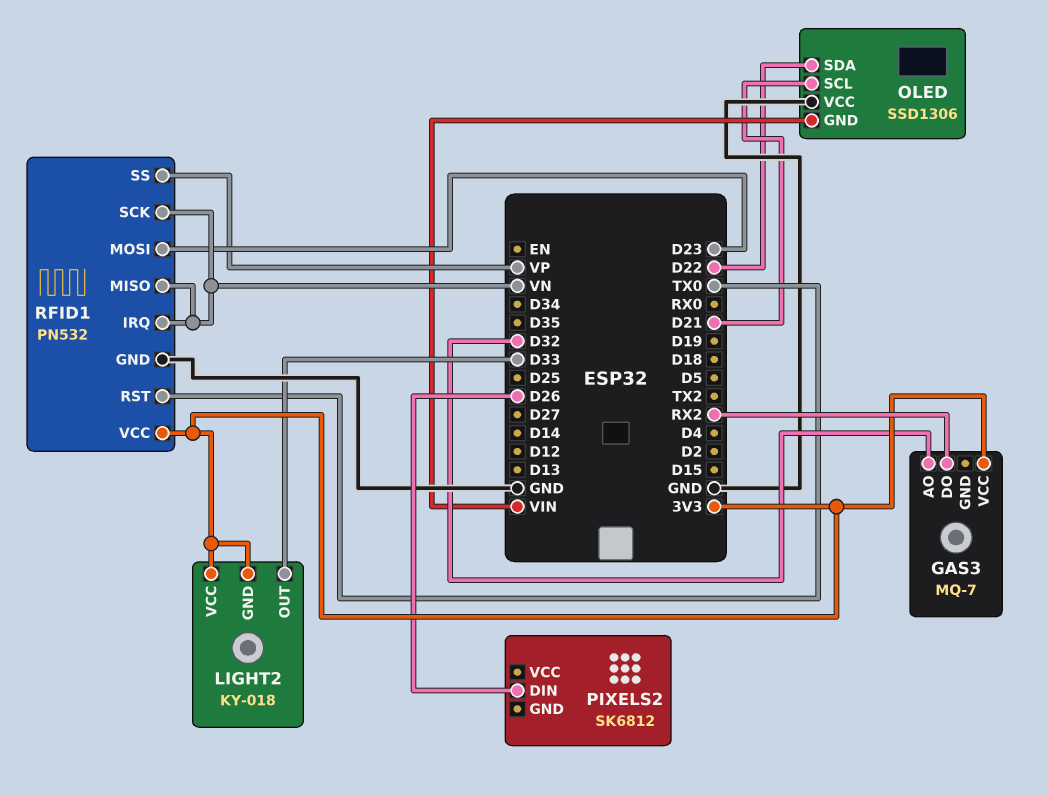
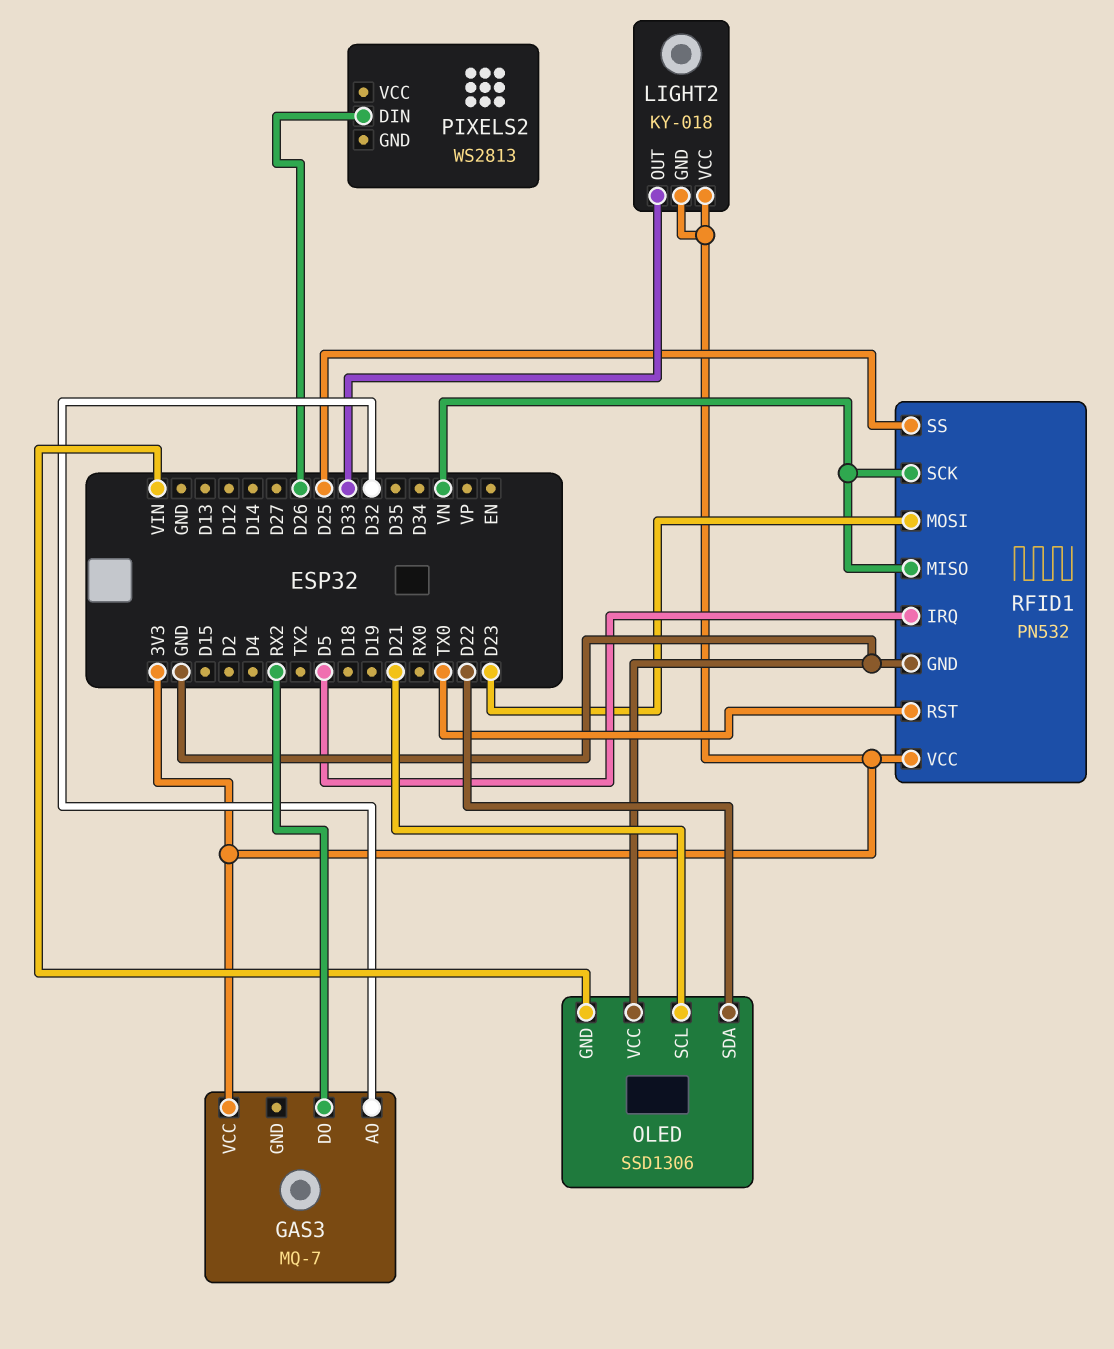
PIXELS2: SK6812 -> WS2813
RFID1 pin IRQ: VN -> D5
RFID1 pin SS: VP -> D25

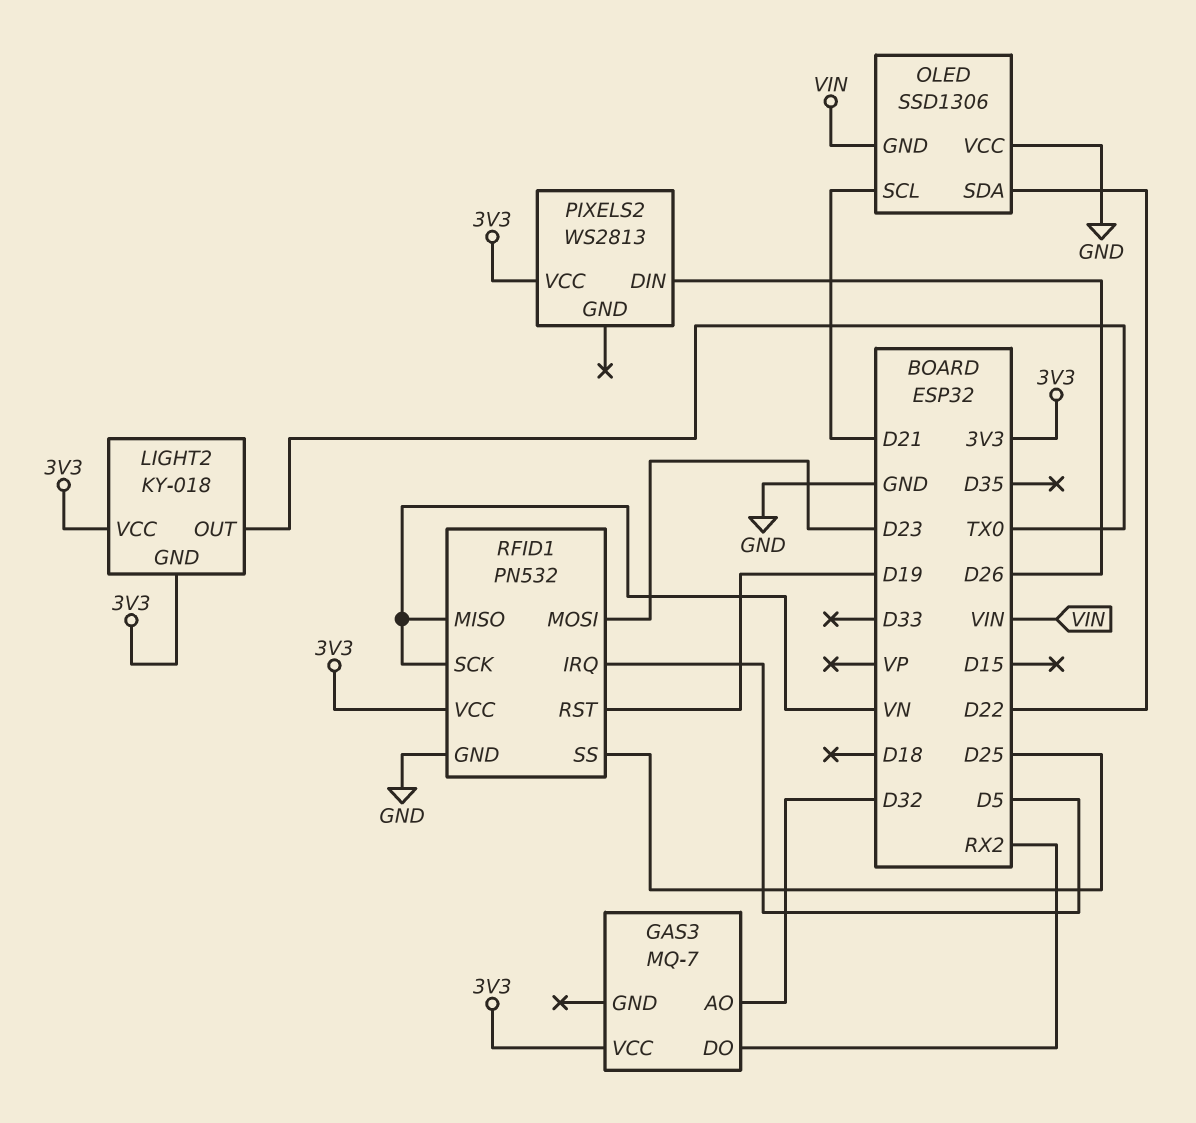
LIGHT2 pin OUT: D33 -> TX0
PIXELS2 pin VCC: none -> 3V3
RFID1 pin RST: TX0 -> D19

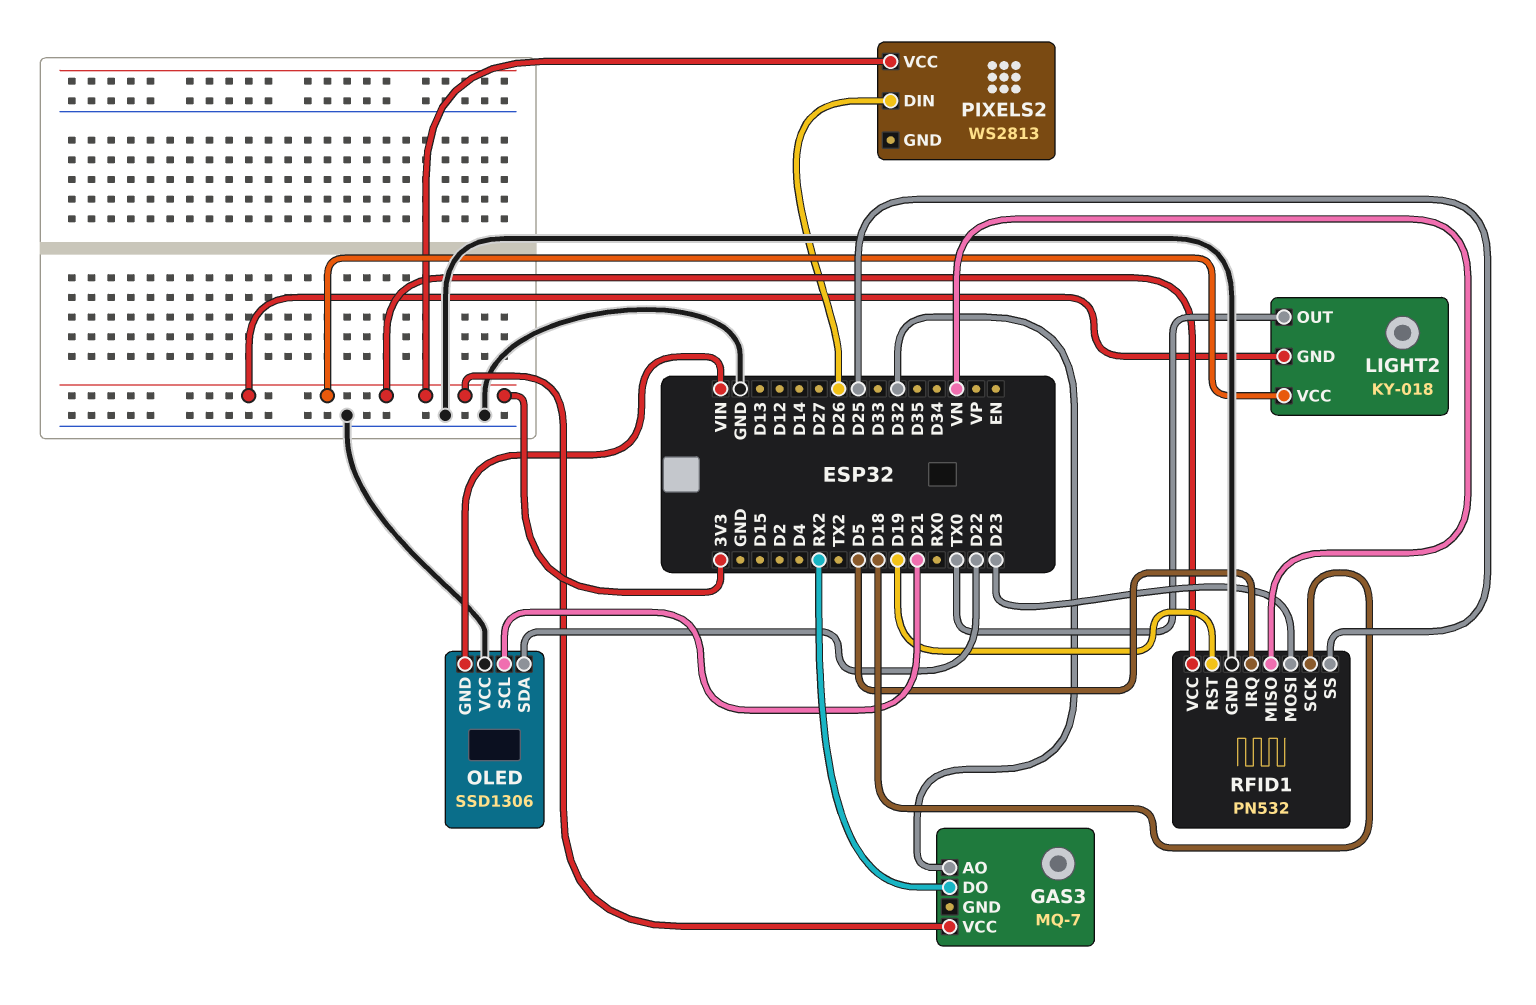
RFID1 pin SCK: VN -> D18

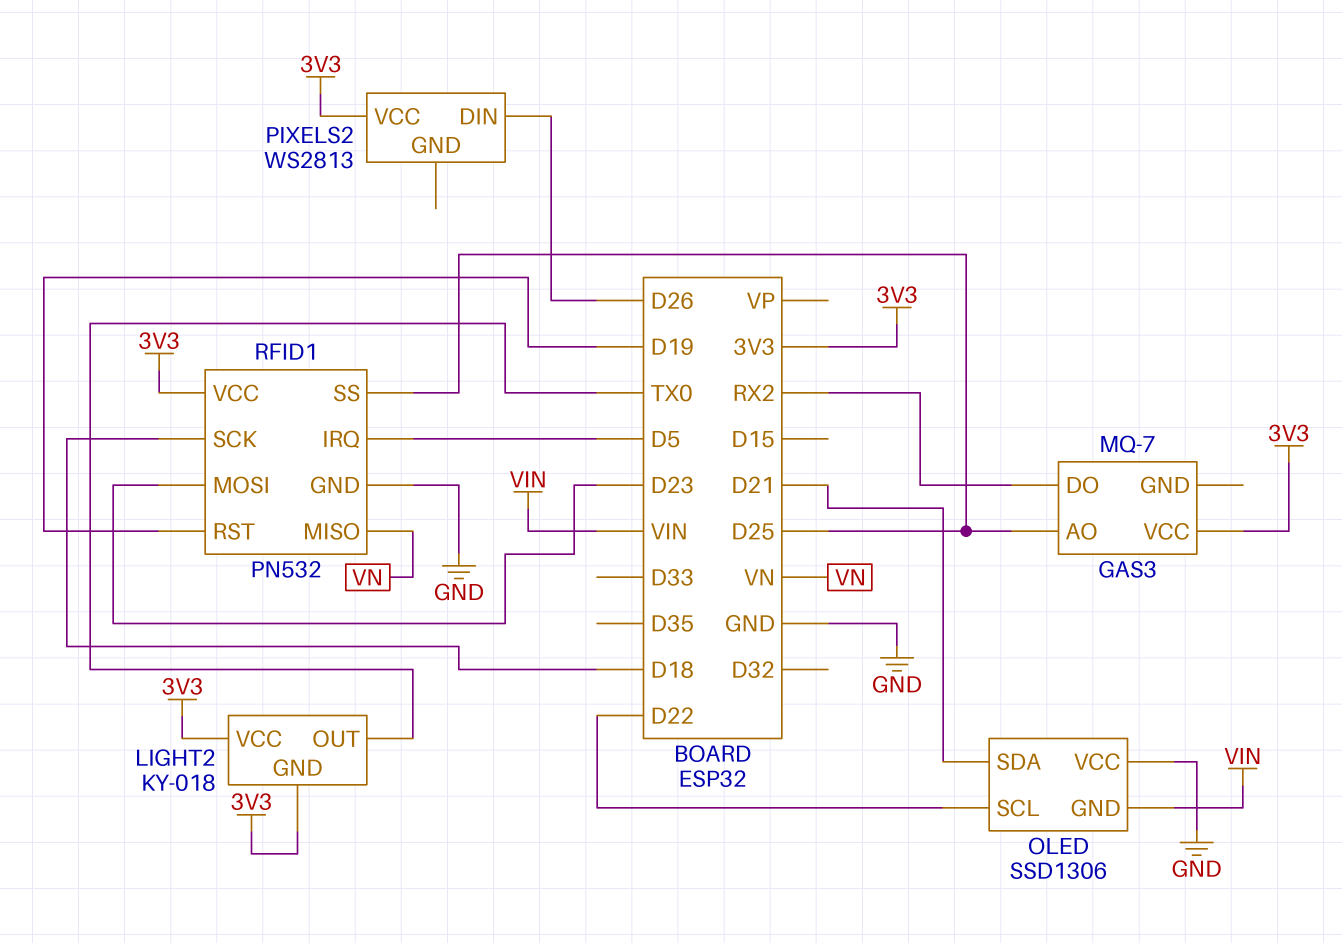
GAS3 pin AO: D32 -> D25
OLED pin SCL: D21 -> D22
OLED pin SDA: D22 -> D21

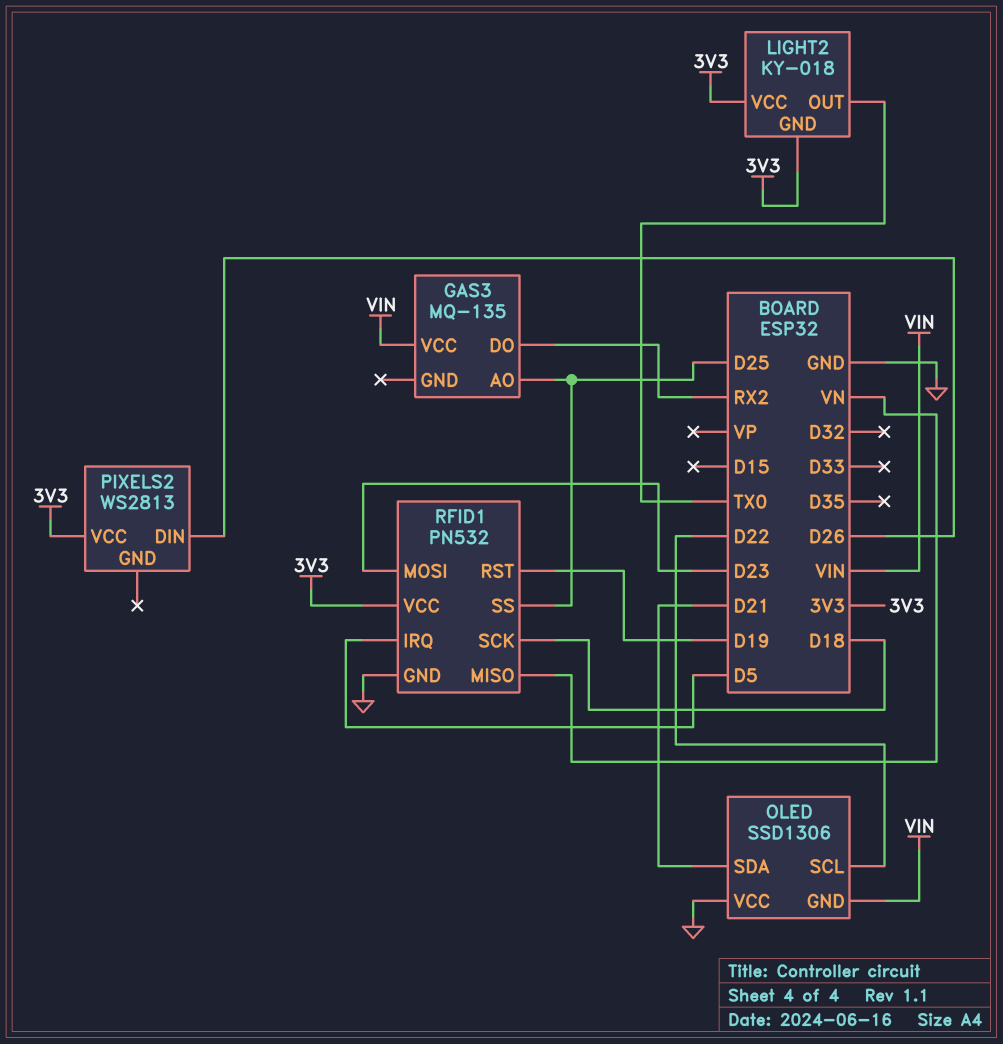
GAS3: MQ-7 -> MQ-135
GAS3 pin VCC: 3V3 -> VIN

